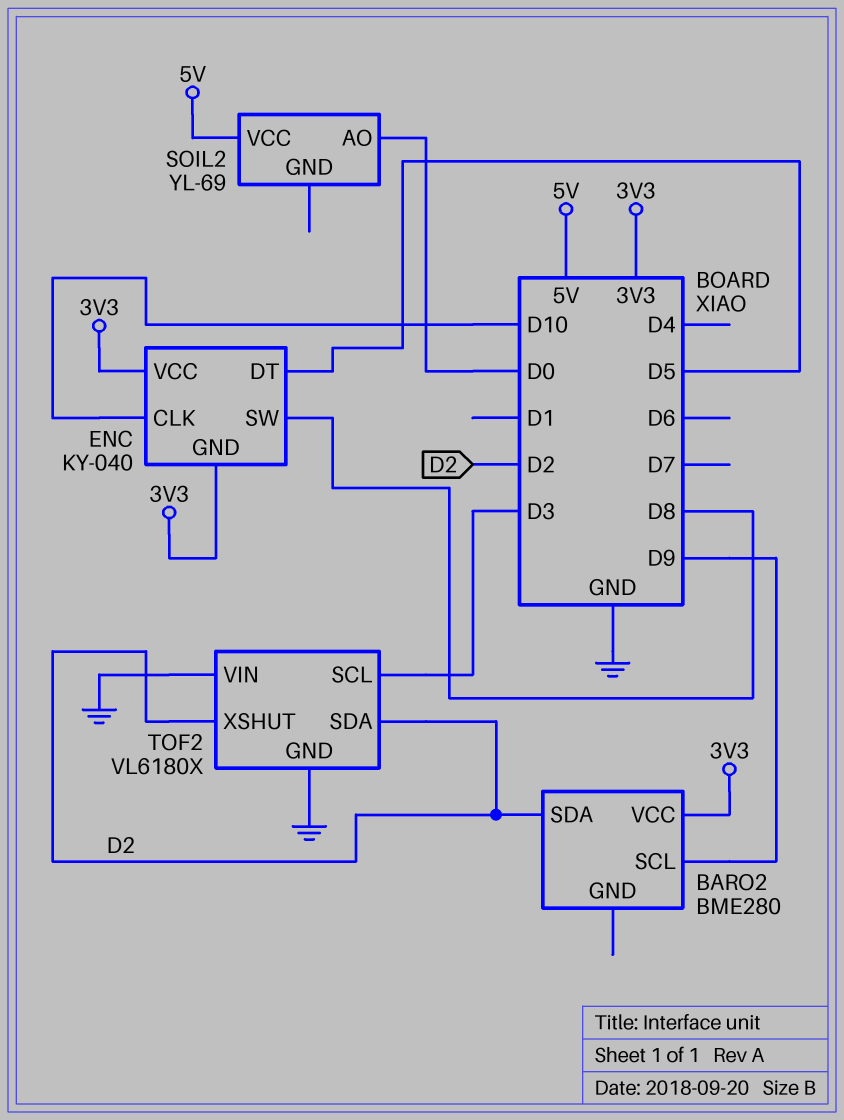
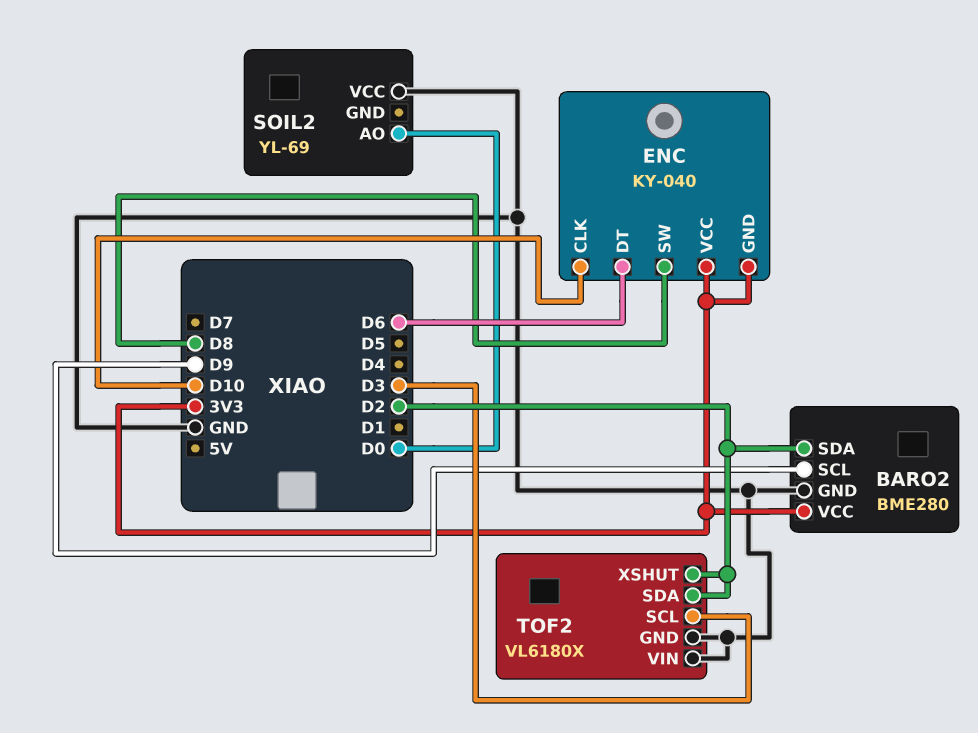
BARO2 pin GND: none -> GND
ENC pin DT: D5 -> D6
SOIL2 pin VCC: 5V -> GND

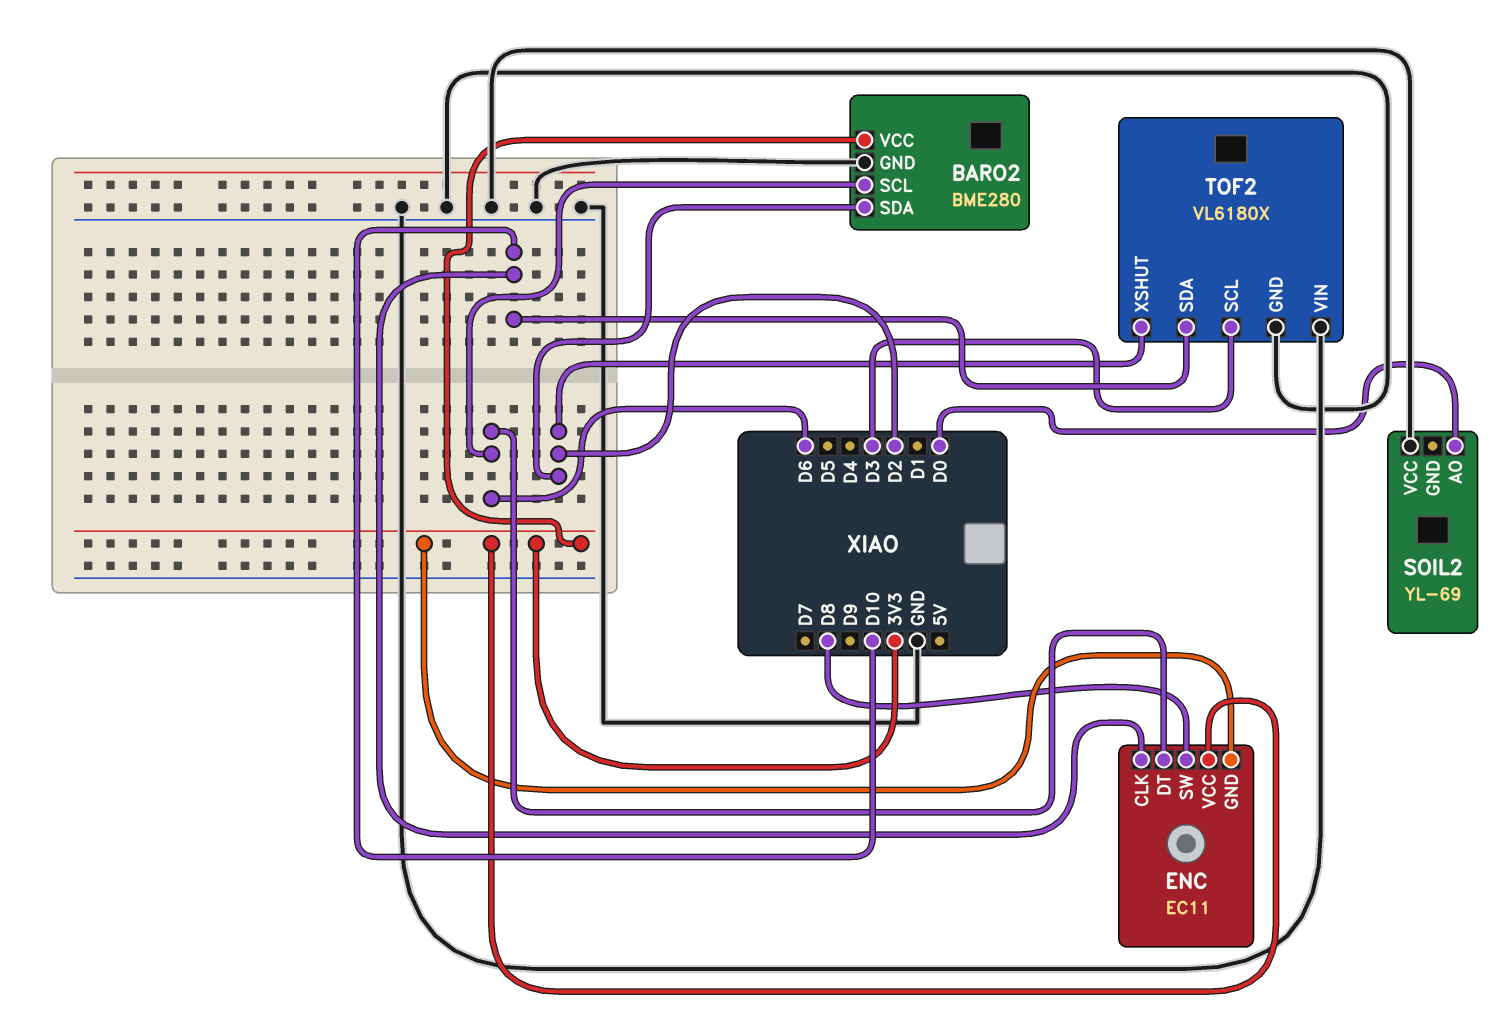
BARO2 pin SCL: D9 -> D6
ENC: KY-040 -> EC11
TOF2 pin SDA: D2 -> D10

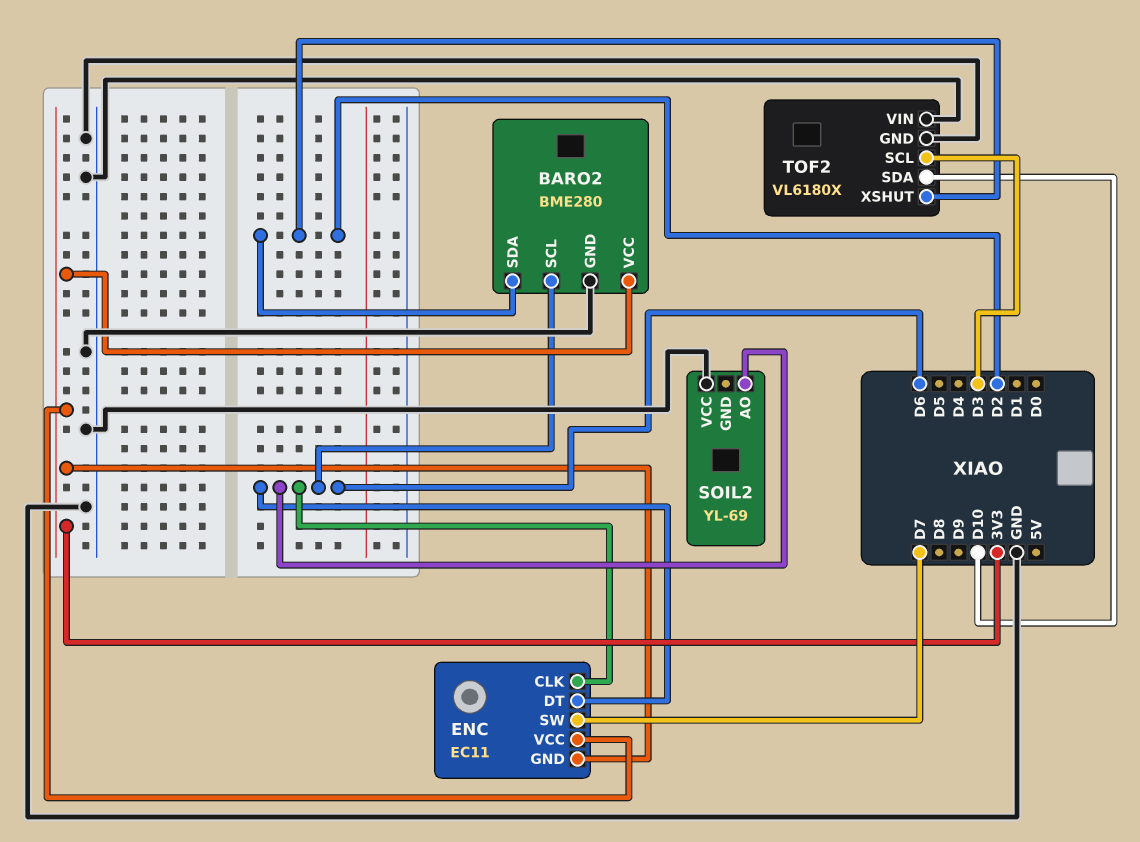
ENC pin CLK: D10 -> D6
ENC pin SW: D8 -> D7
SOIL2 pin AO: D0 -> D6

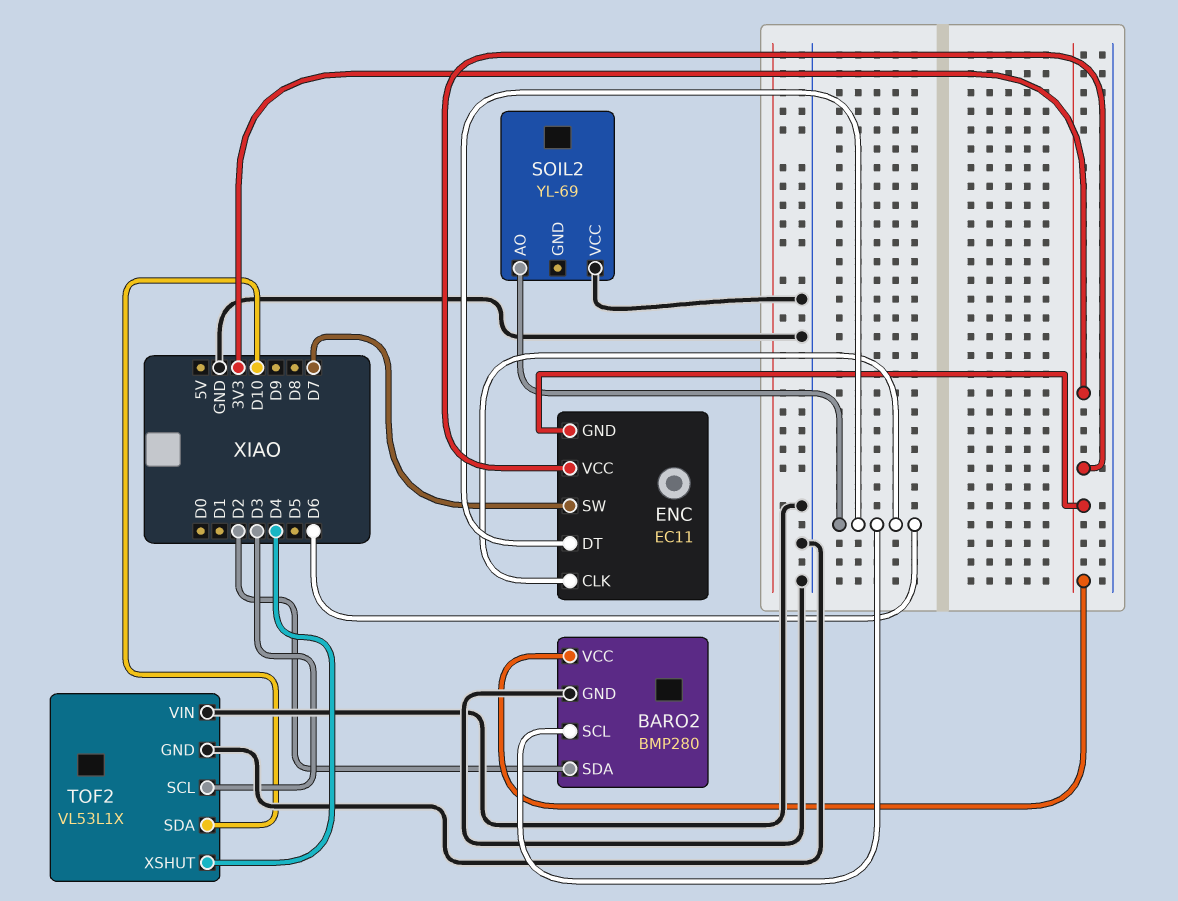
BARO2: BME280 -> BMP280
TOF2: VL6180X -> VL53L1X
TOF2 pin XSHUT: D2 -> D4

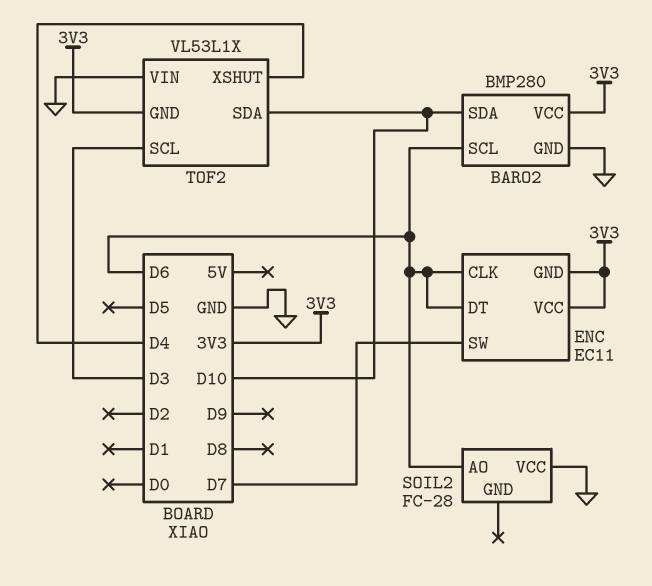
BARO2 pin SDA: D2 -> D10
SOIL2: YL-69 -> FC-28
TOF2 pin GND: GND -> 3V3

